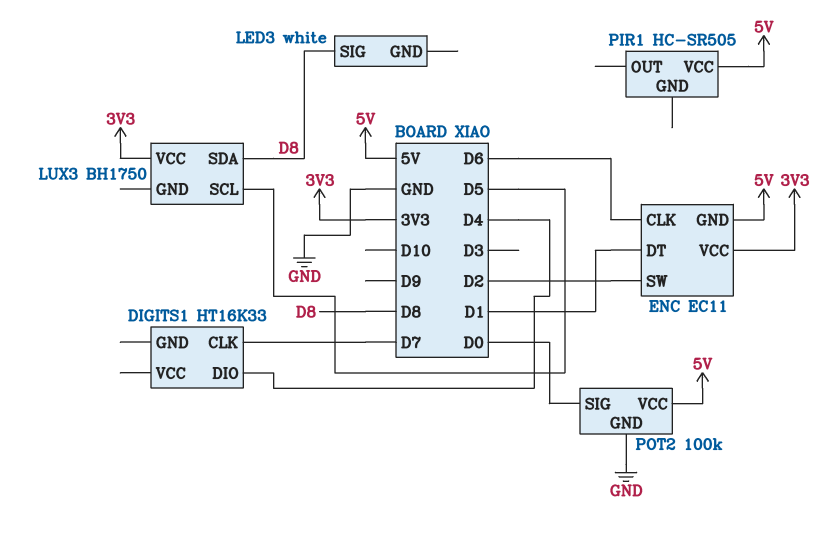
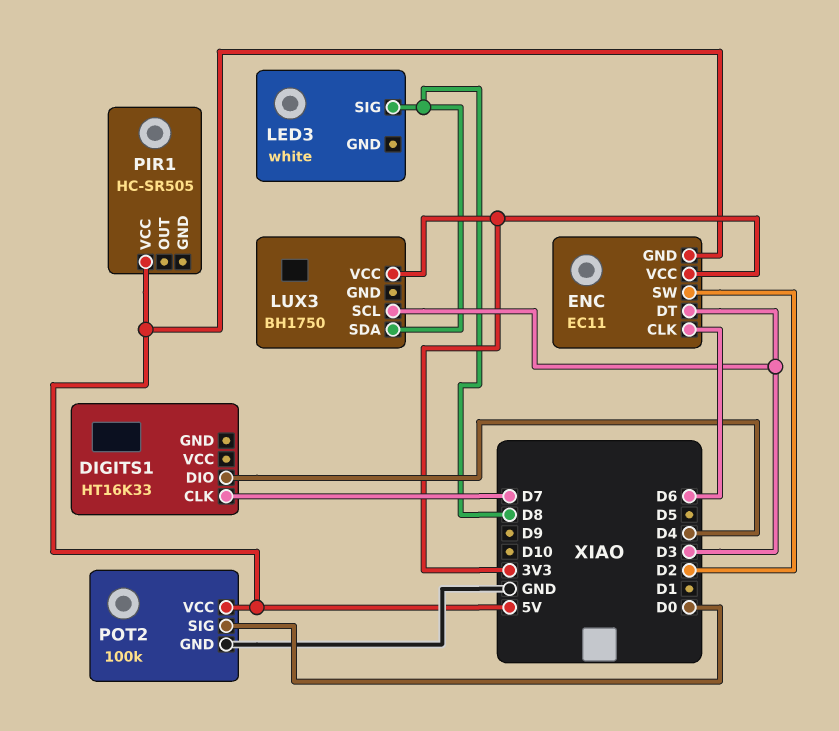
ENC pin DT: D1 -> D3
LUX3 pin SCL: D5 -> D3

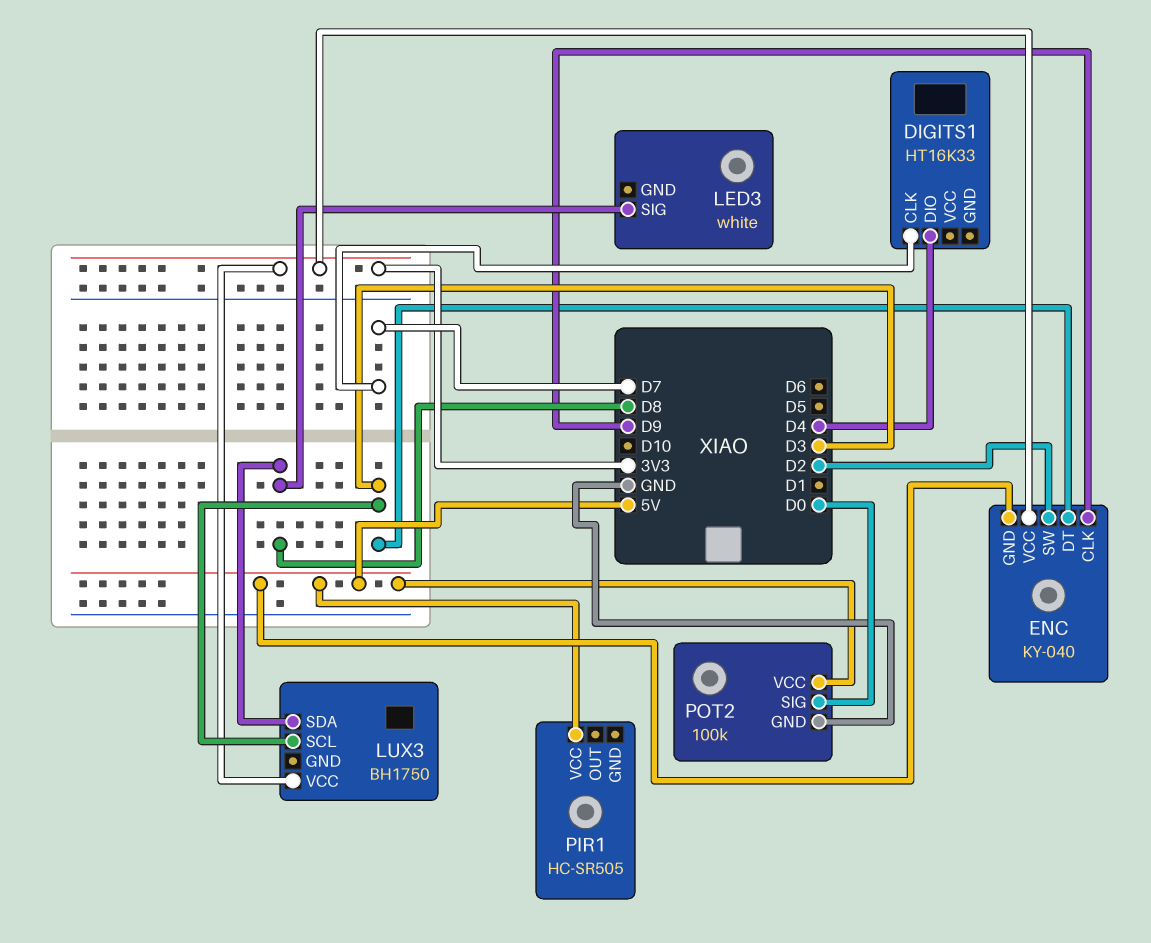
ENC: EC11 -> KY-040
ENC pin CLK: D6 -> D9

